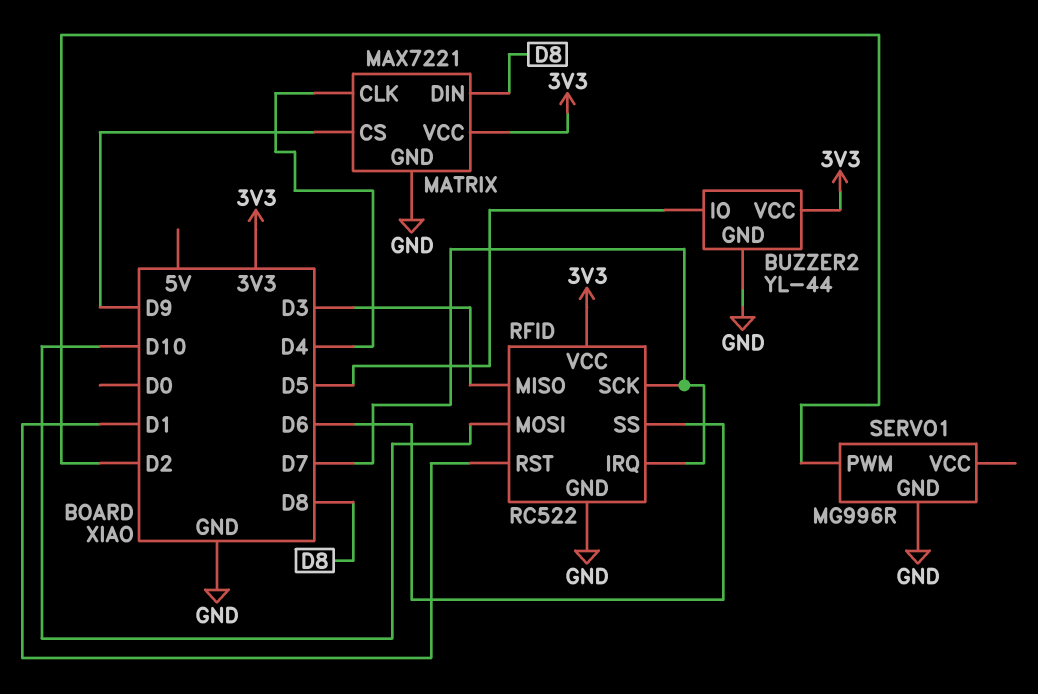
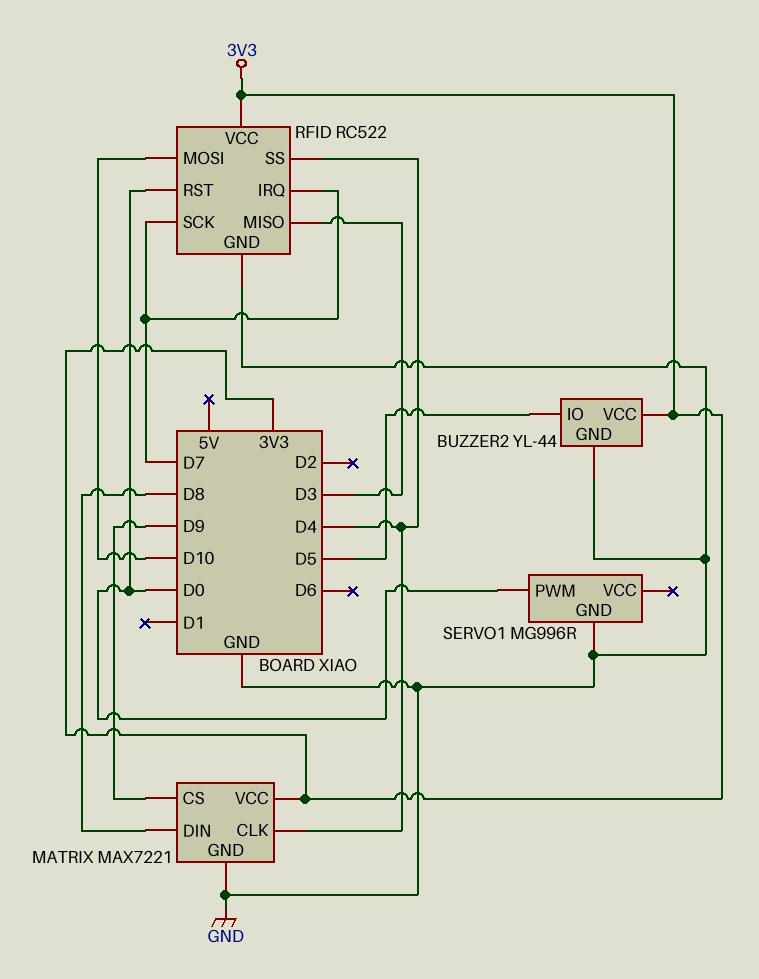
RFID pin RST: D1 -> D0
RFID pin SS: D6 -> D4
SERVO1 pin PWM: D2 -> D0

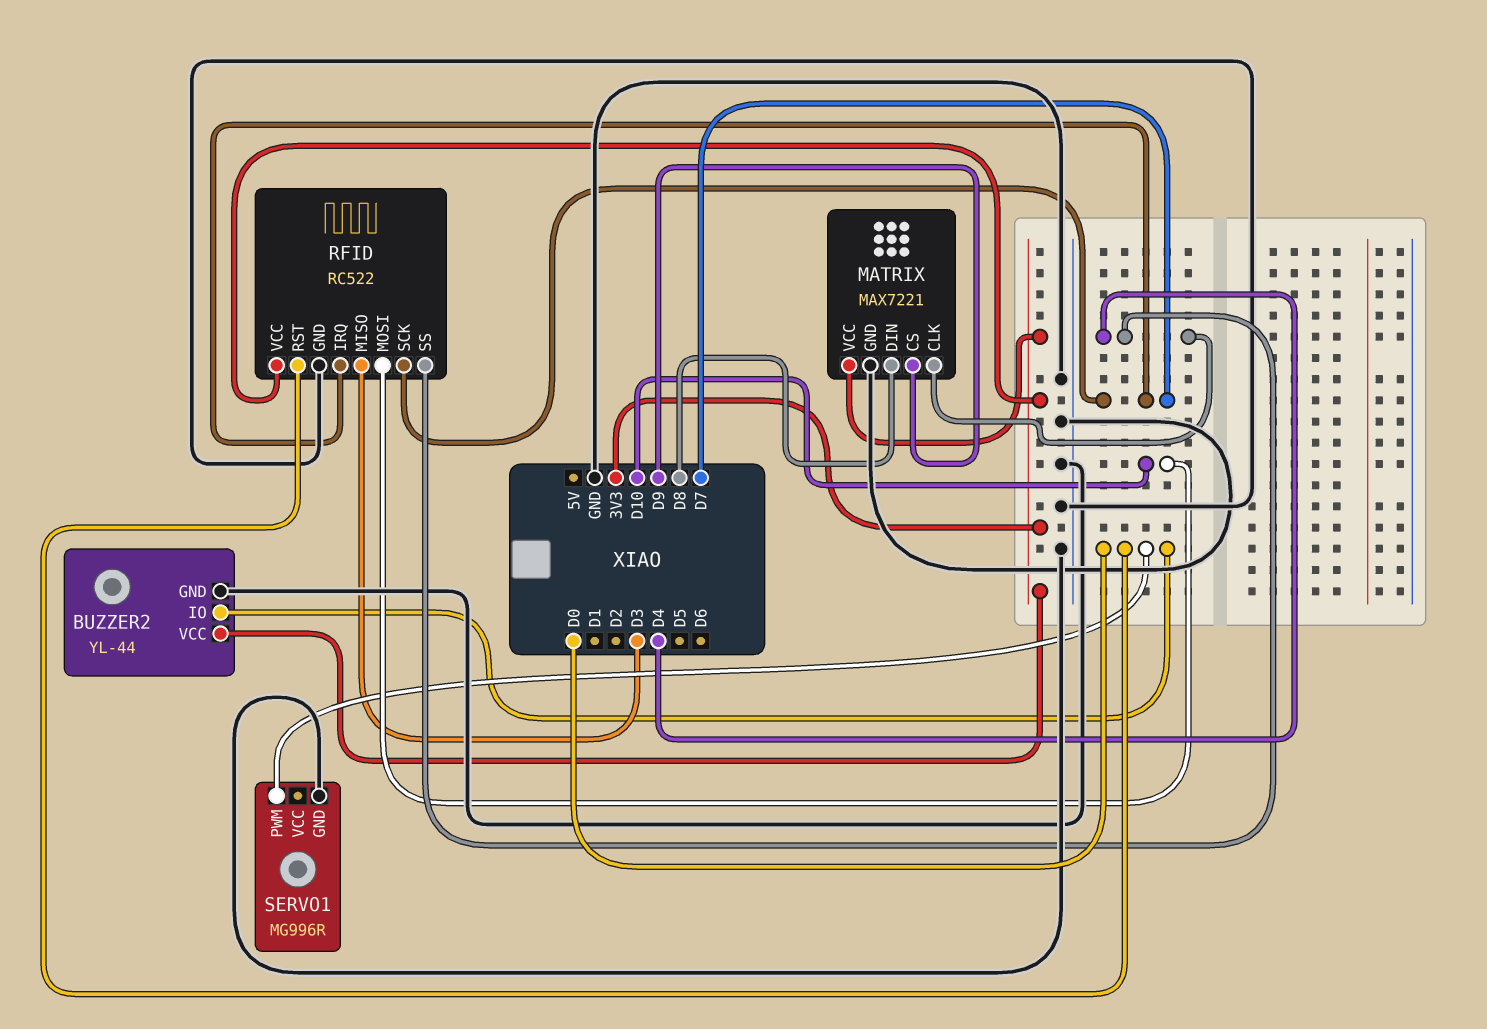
BUZZER2 pin IO: D5 -> D0

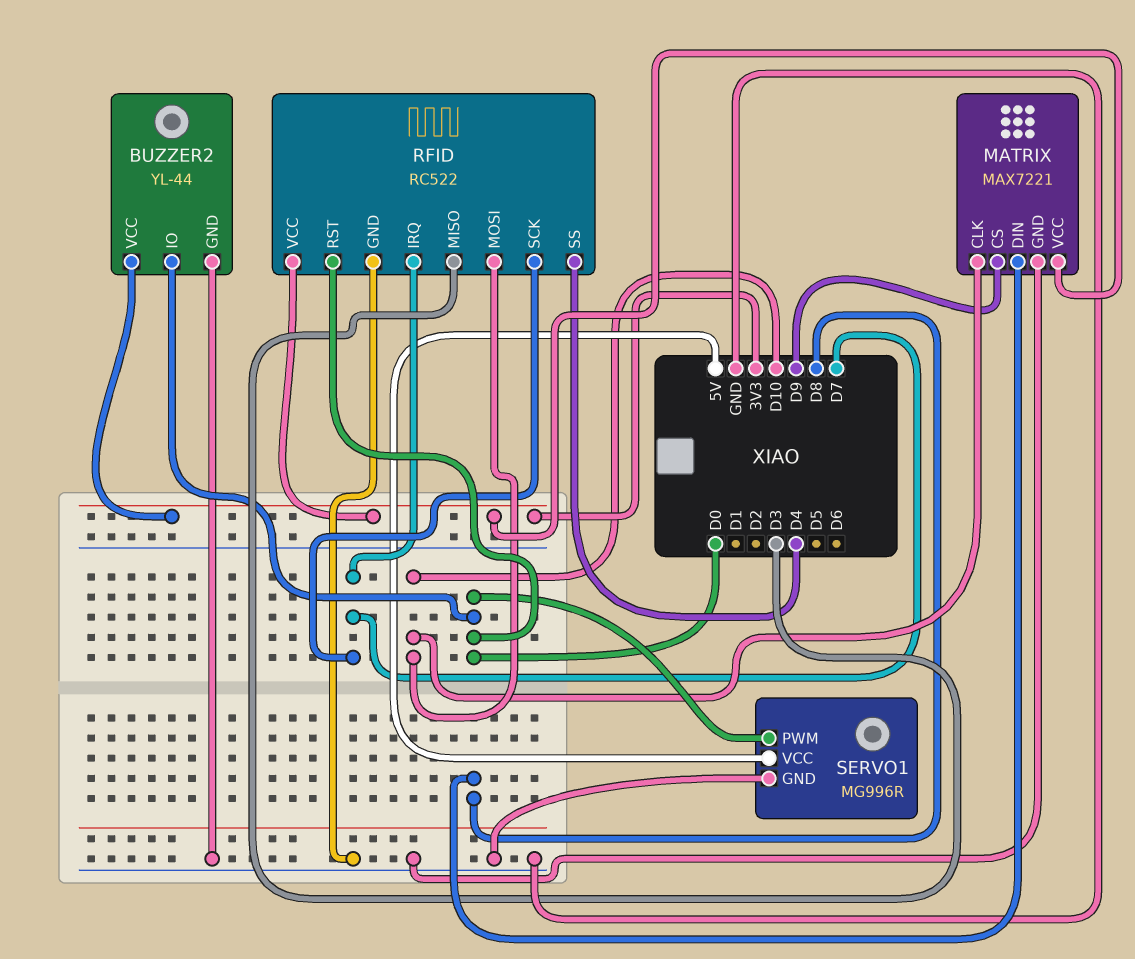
MATRIX pin CLK: D4 -> D10
SERVO1 pin VCC: none -> 5V

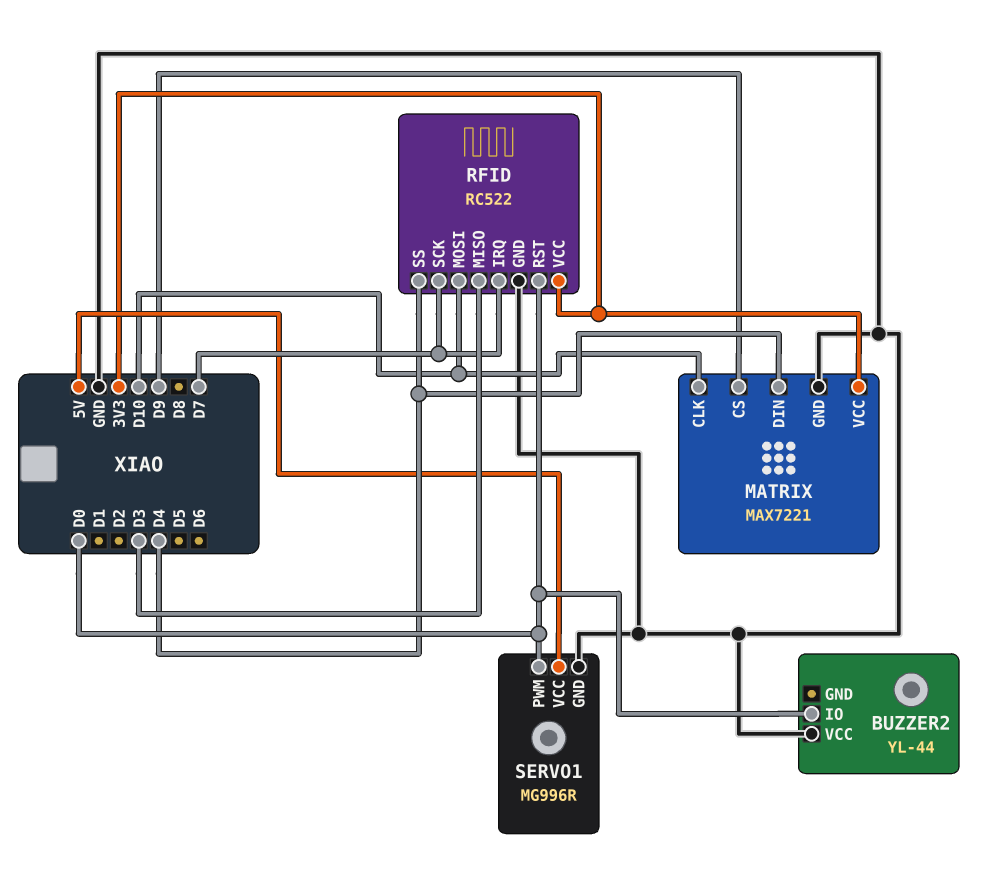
BUZZER2 pin GND: GND -> none
BUZZER2 pin VCC: 3V3 -> GND
MATRIX pin DIN: D8 -> D4

